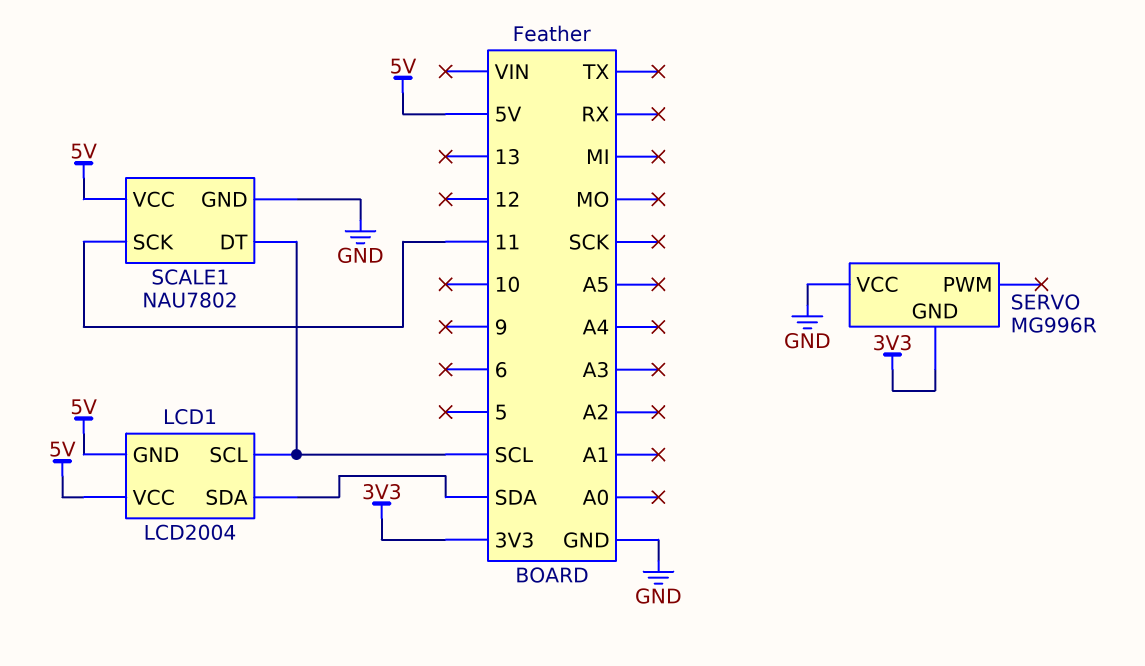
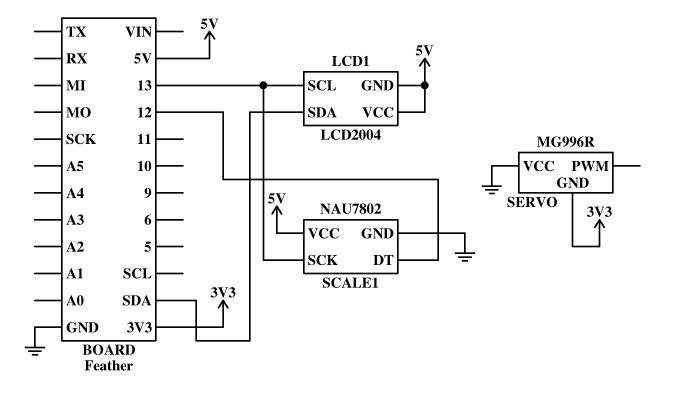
LCD1 pin SCL: SCL -> 13
SCALE1 pin DT: SCL -> 12
SCALE1 pin SCK: 11 -> 13

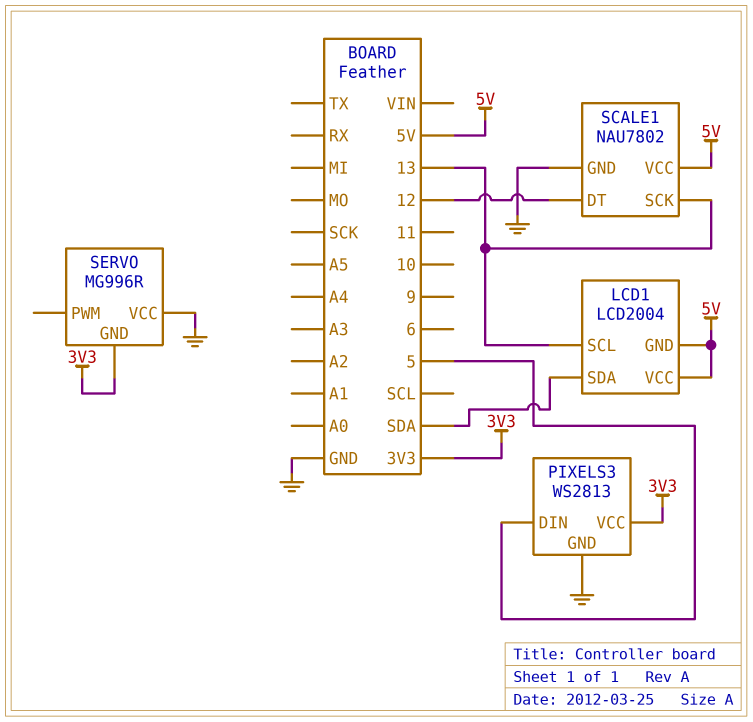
PIXELS3: none -> WS2813
PIXELS3 pin DIN: none -> 5
PIXELS3 pin GND: none -> GND
PIXELS3 pin VCC: none -> 3V3

